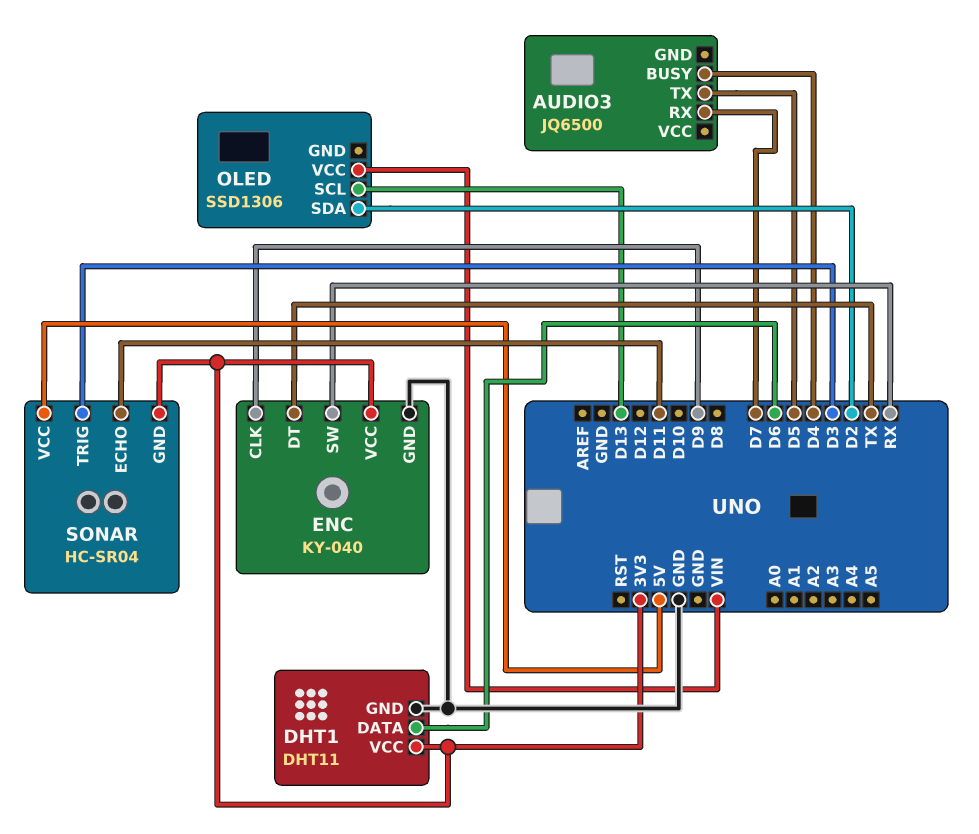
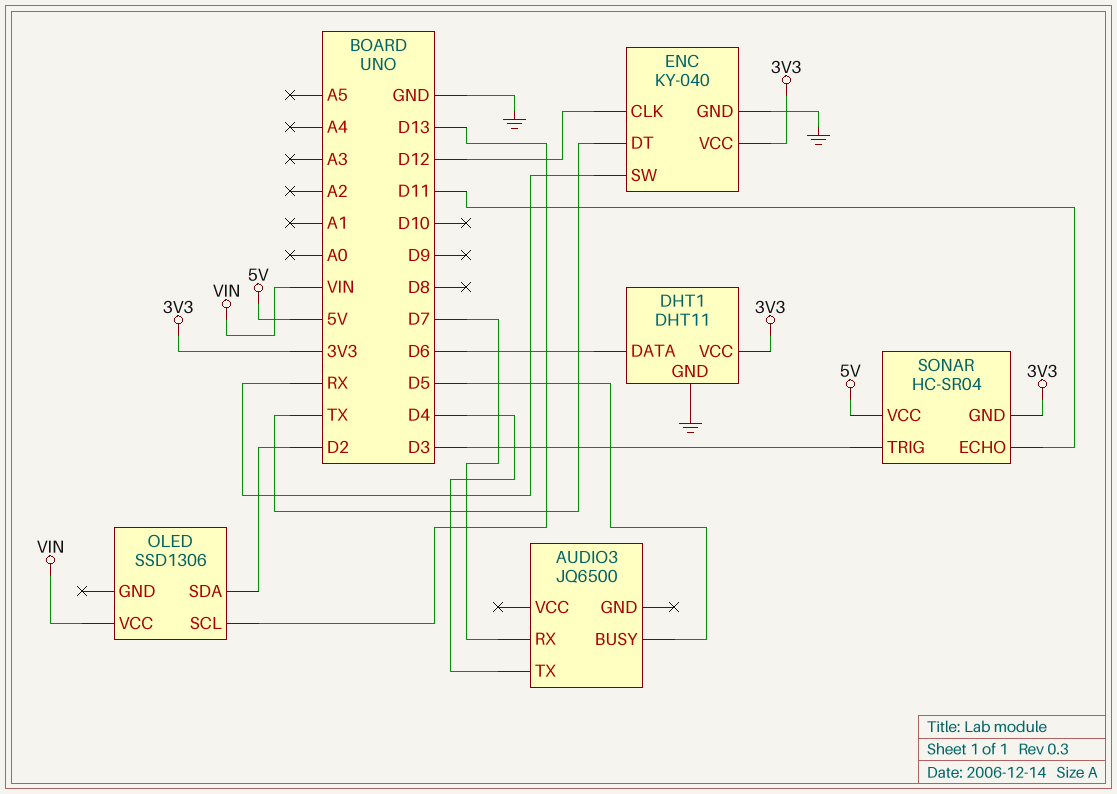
AUDIO3 pin BUSY: D4 -> D5
AUDIO3 pin TX: D5 -> D4
ENC pin CLK: D9 -> D12

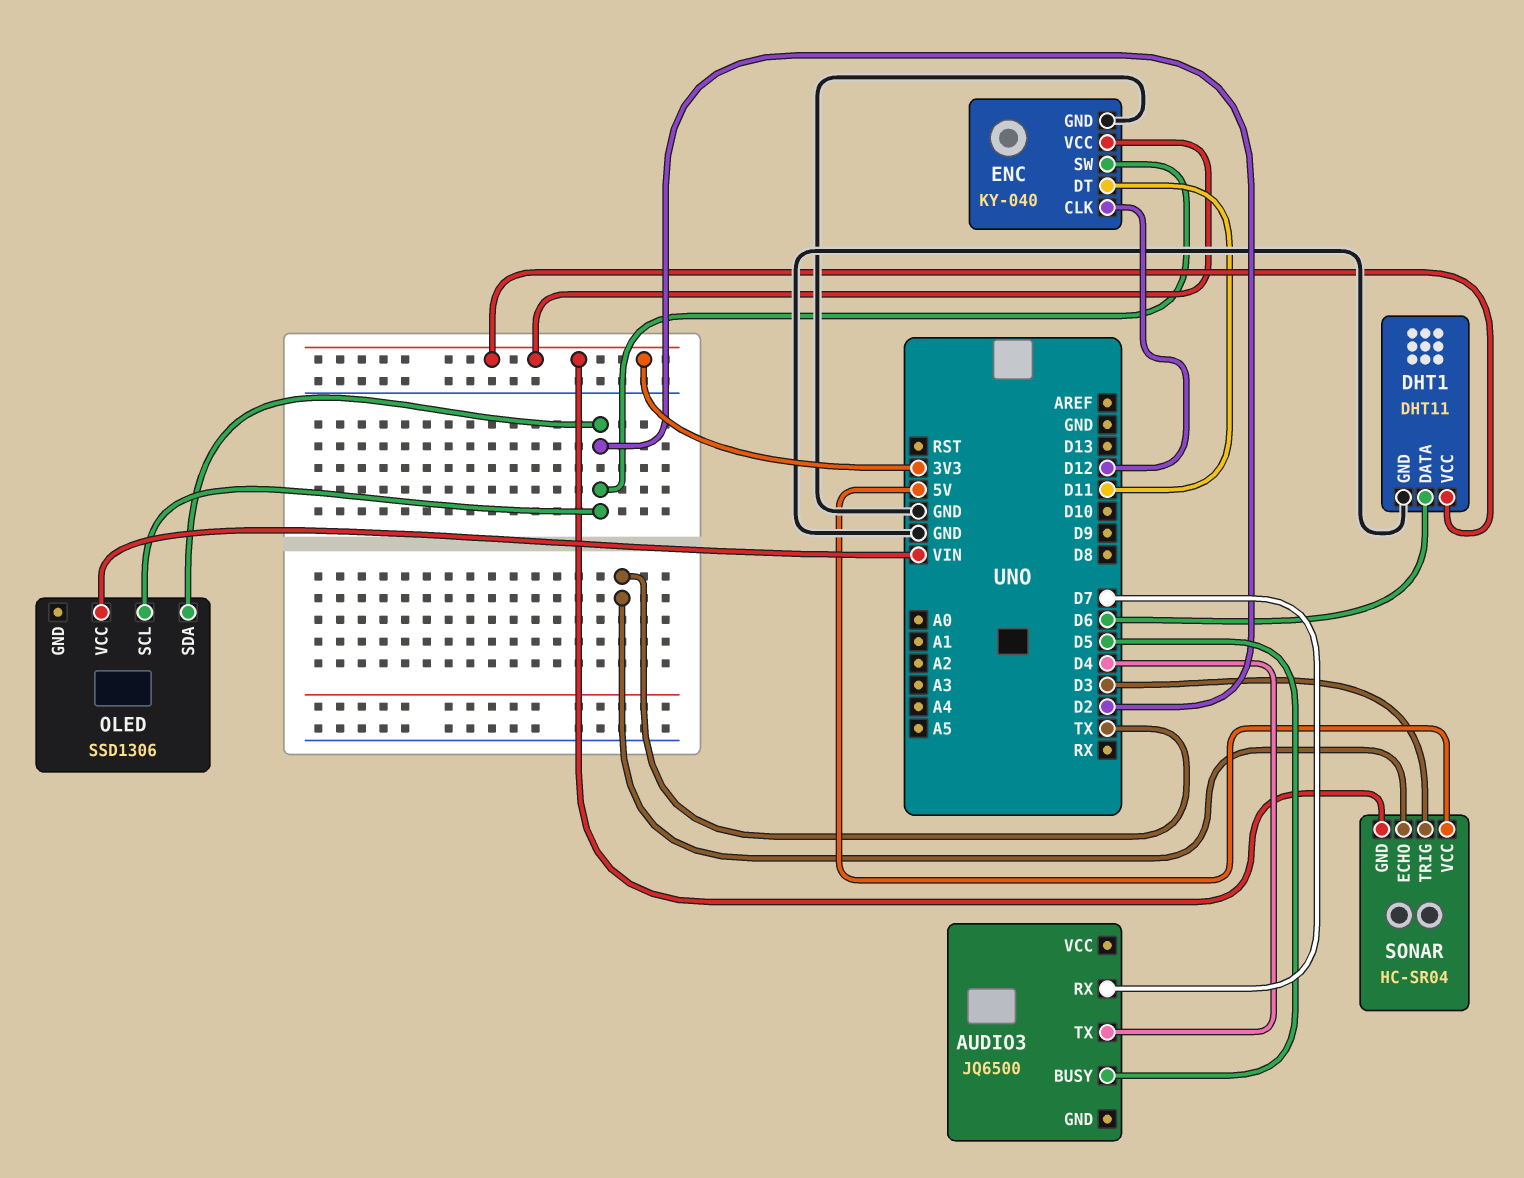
ENC pin DT: TX -> D11
ENC pin SW: RX -> D2
OLED pin SCL: D13 -> D2
SONAR pin ECHO: D11 -> TX

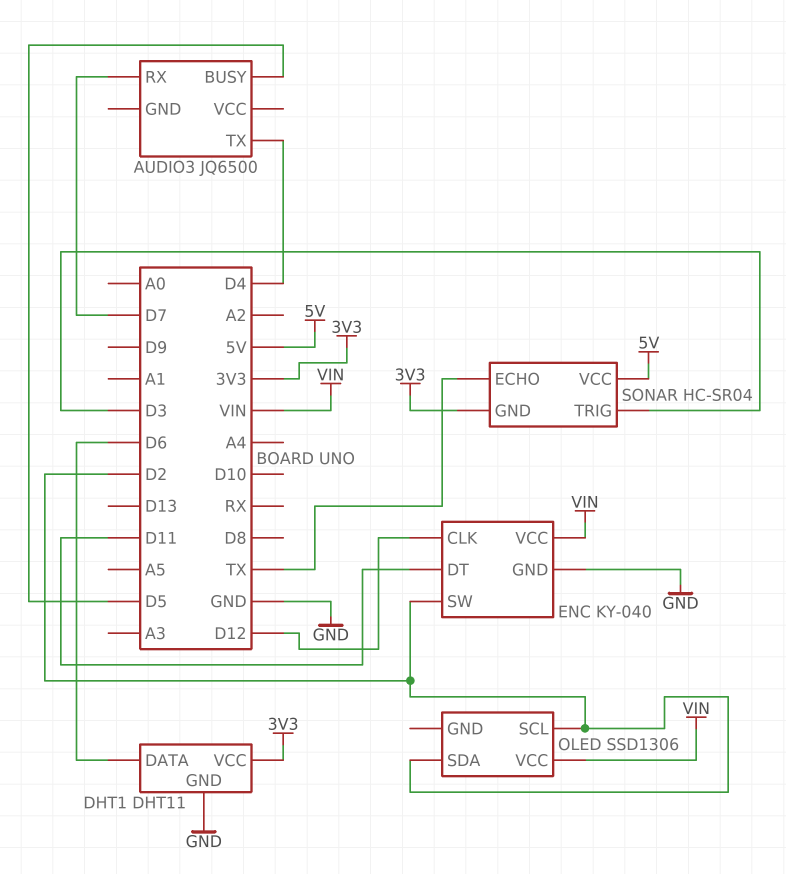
ENC pin VCC: 3V3 -> VIN

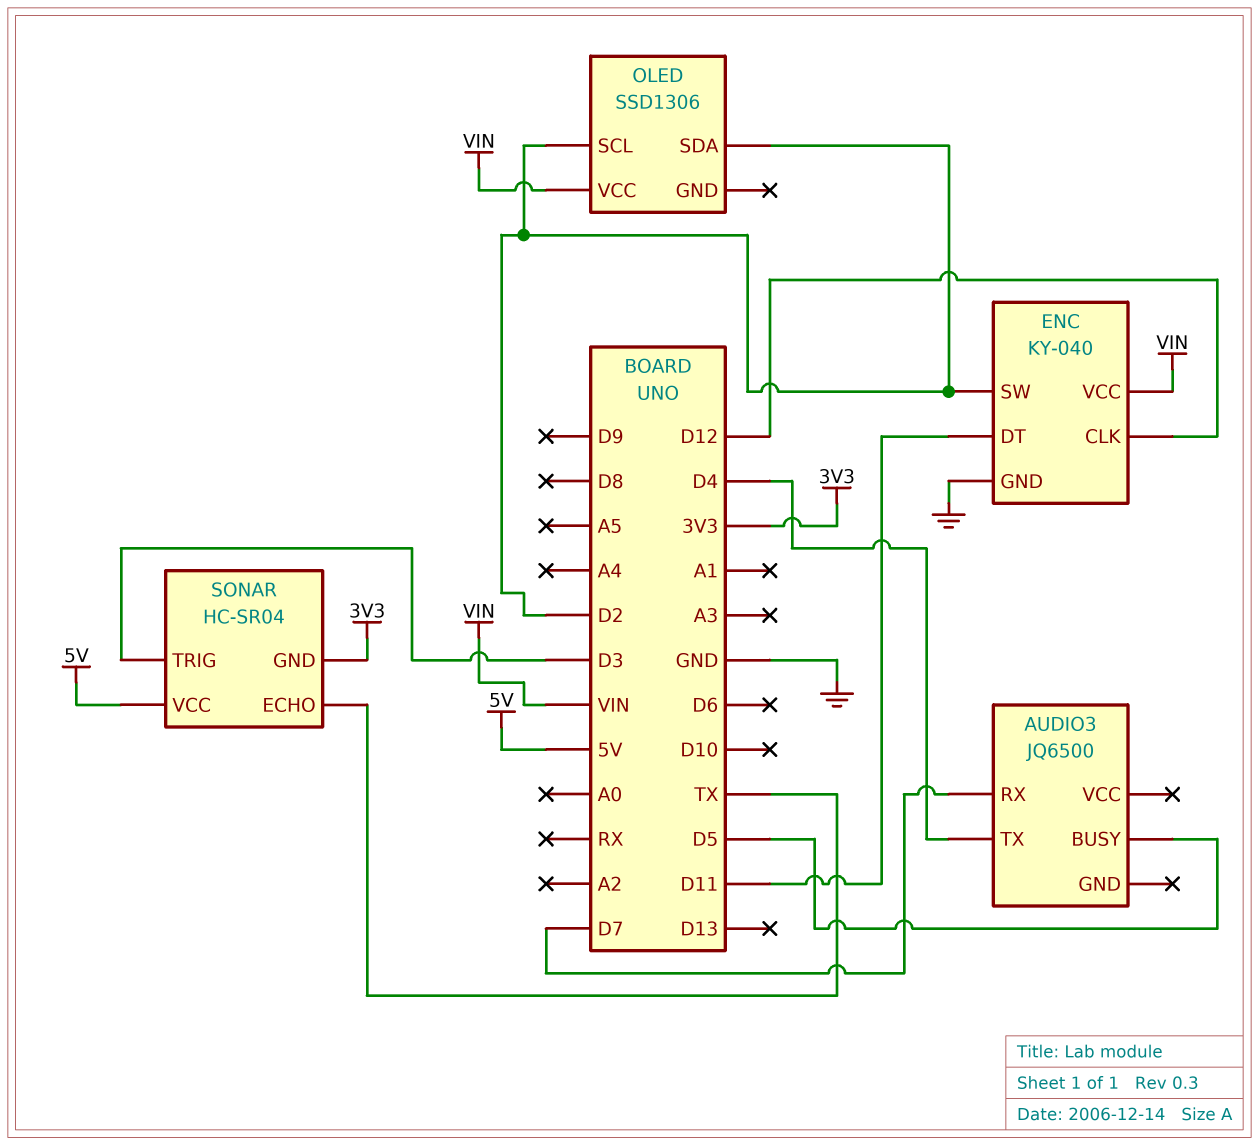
DHT1: DHT11 -> none
DHT1 pin DATA: D6 -> none
DHT1 pin GND: GND -> none
DHT1 pin VCC: 3V3 -> none

